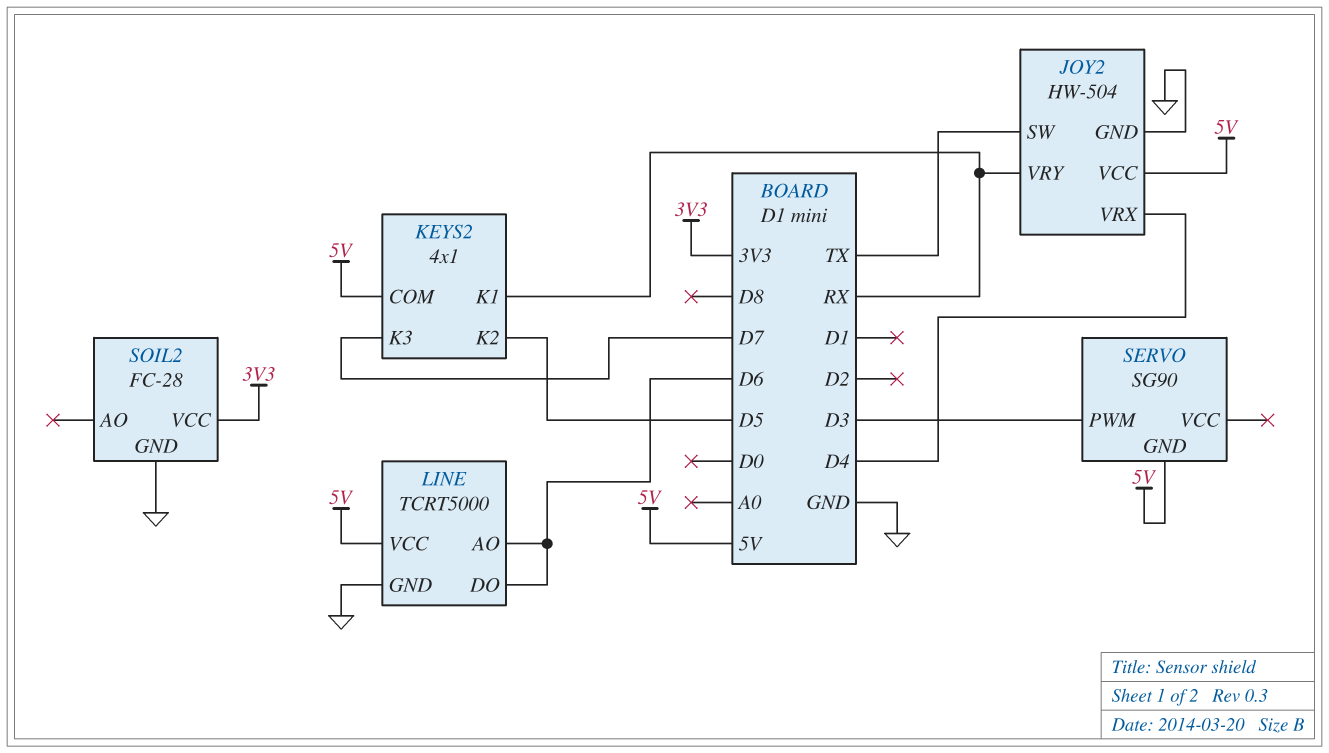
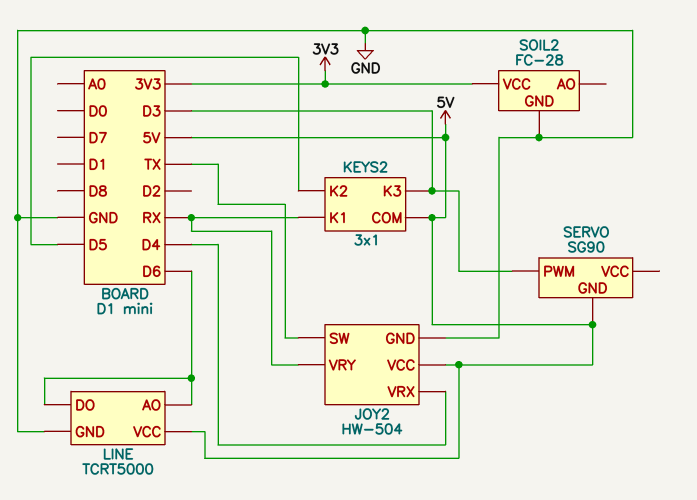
KEYS2: 4x1 -> 3x1
KEYS2 pin K3: D7 -> D3

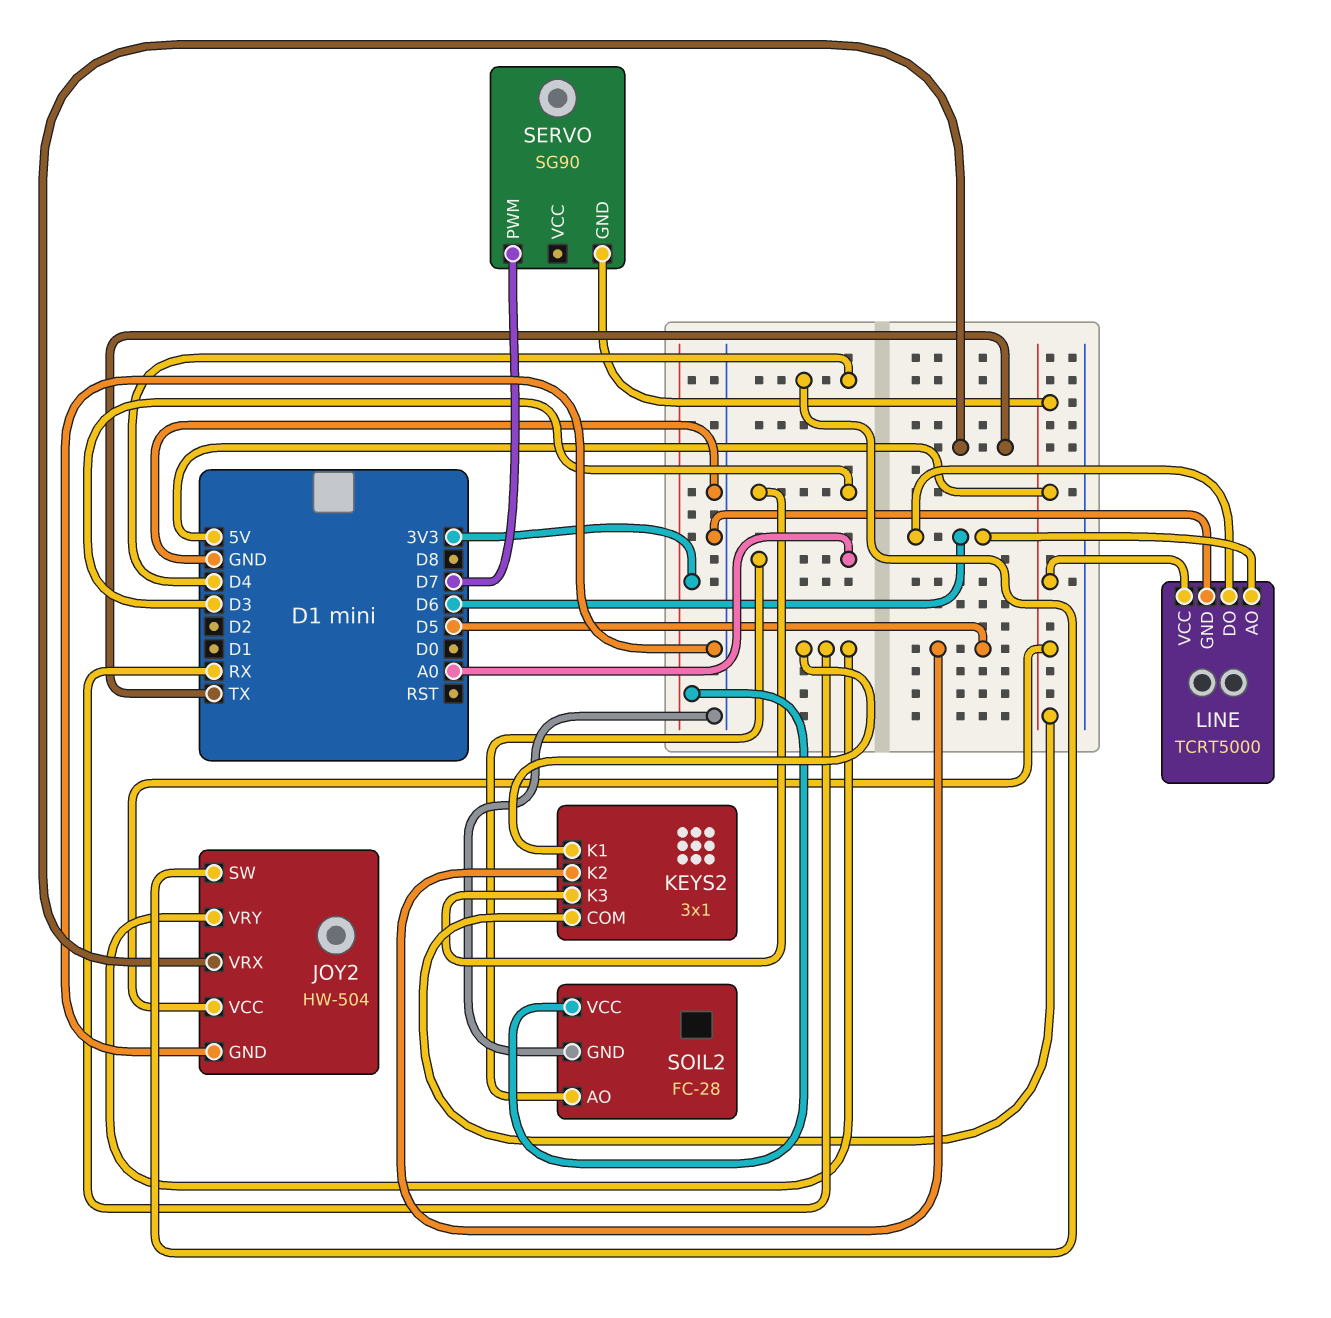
JOY2 pin SW: TX -> D4
JOY2 pin VRX: D4 -> TX
SERVO pin PWM: D3 -> D7
SOIL2 pin AO: none -> A0

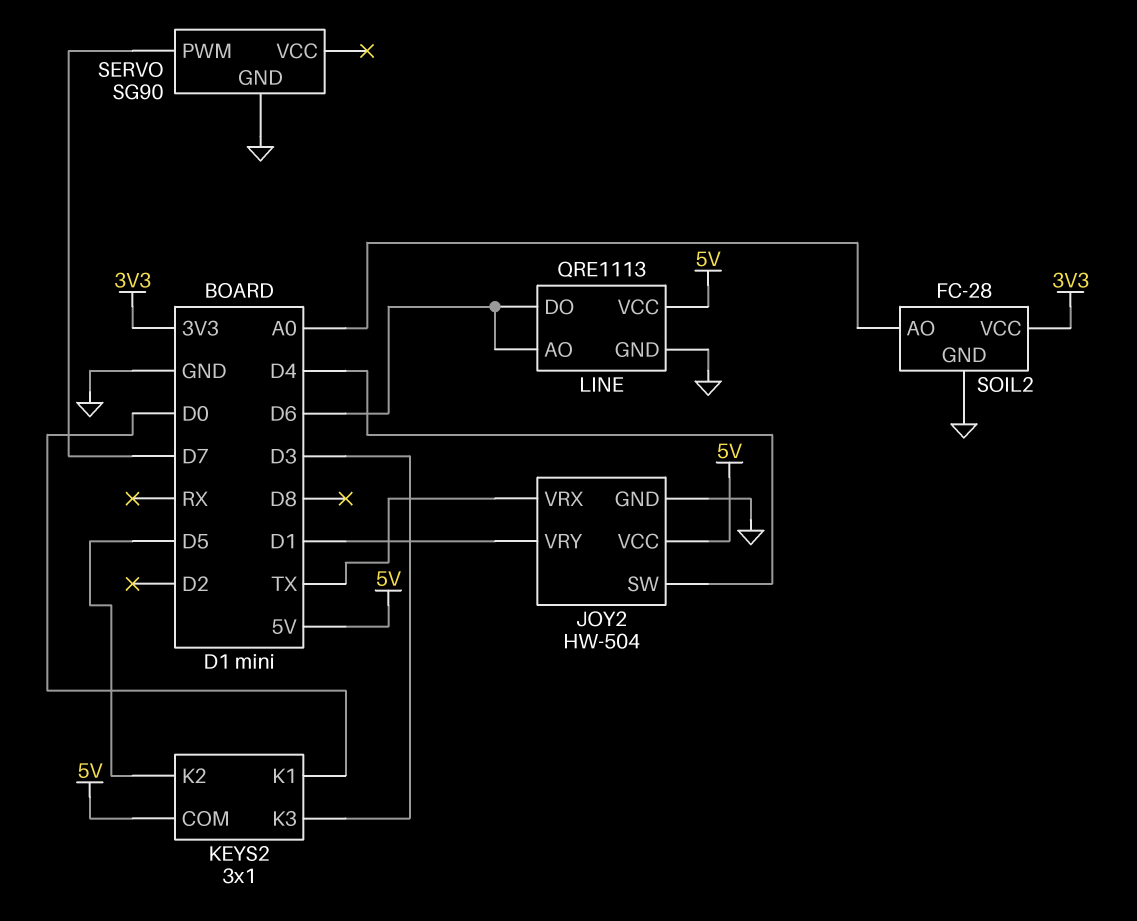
JOY2 pin VRY: RX -> D1
KEYS2 pin K1: RX -> D0
LINE: TCRT5000 -> QRE1113
SERVO pin GND: 5V -> GND

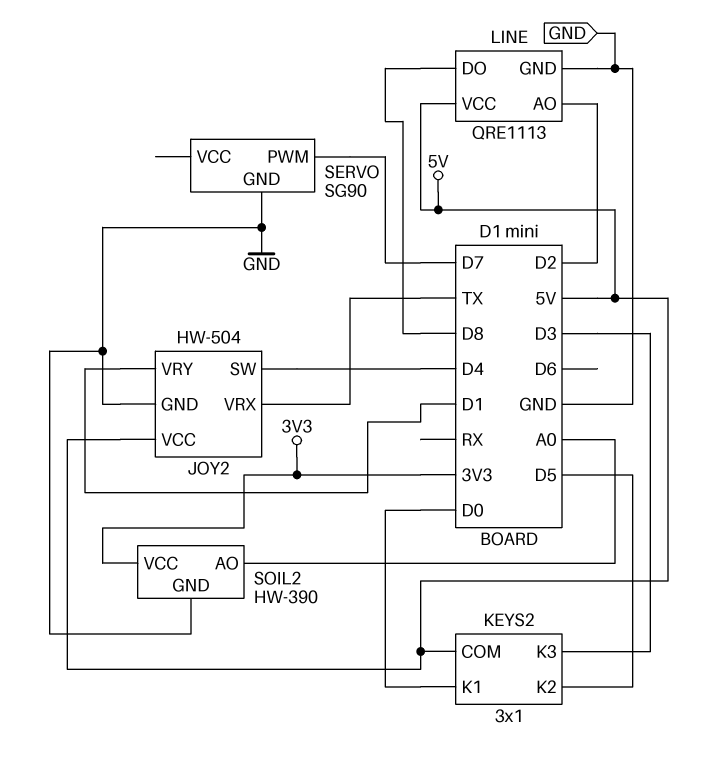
LINE pin AO: D6 -> D2
LINE pin DO: D6 -> D8
SOIL2: FC-28 -> HW-390

